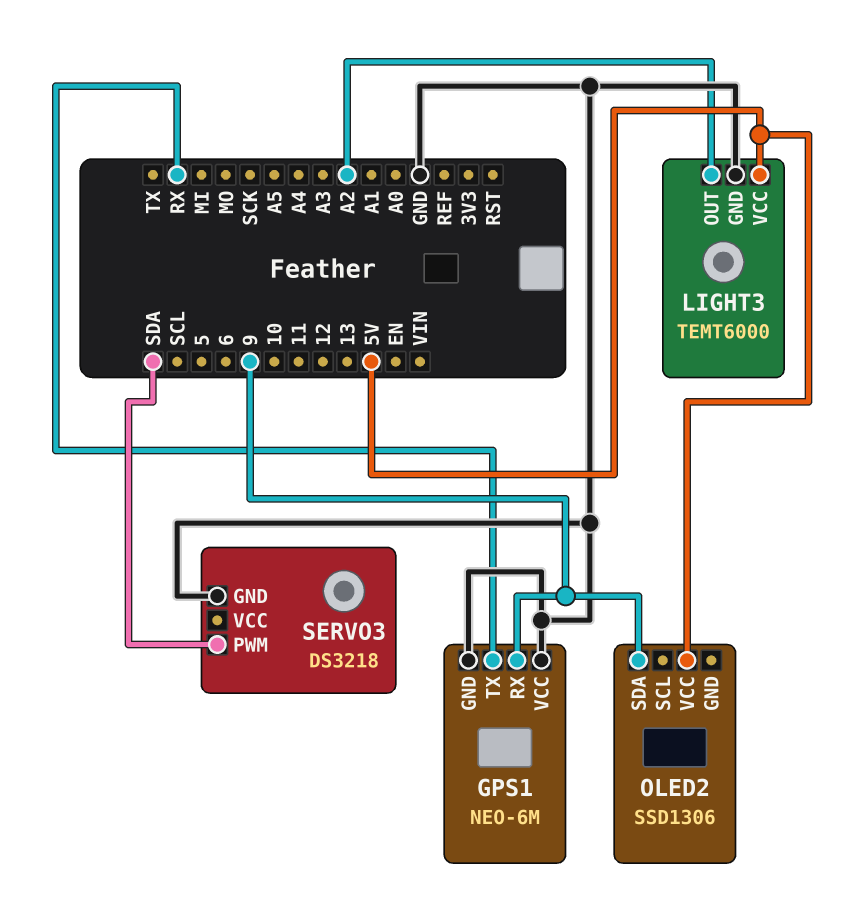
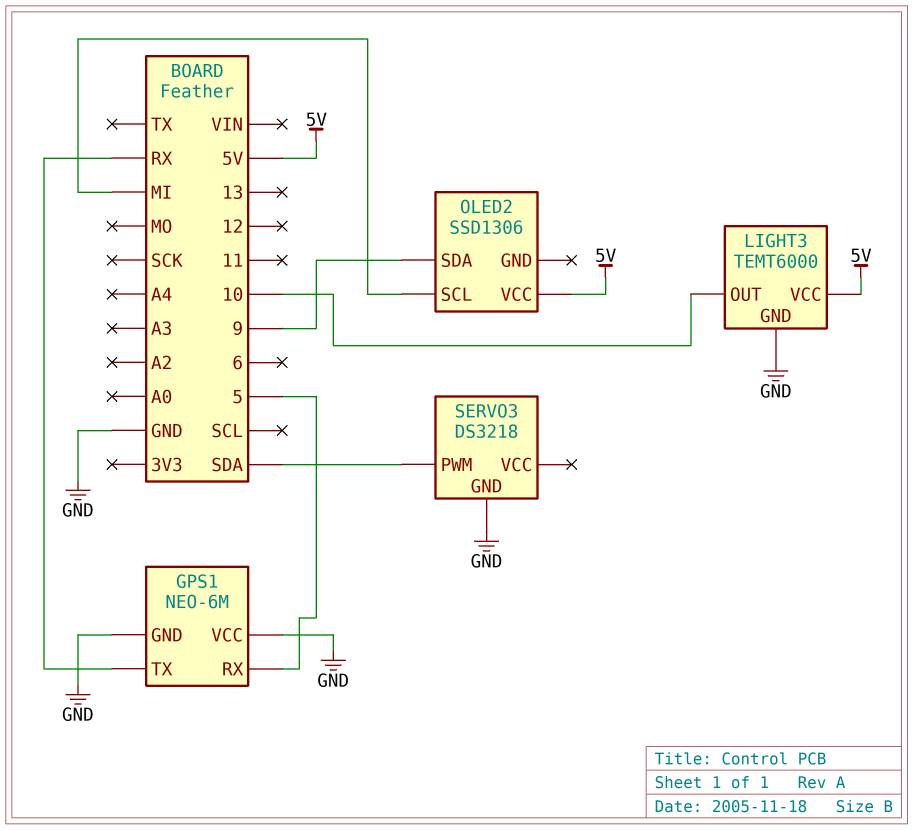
GPS1 pin RX: 9 -> 5
LIGHT3 pin OUT: A2 -> 10
OLED2 pin SCL: none -> MI

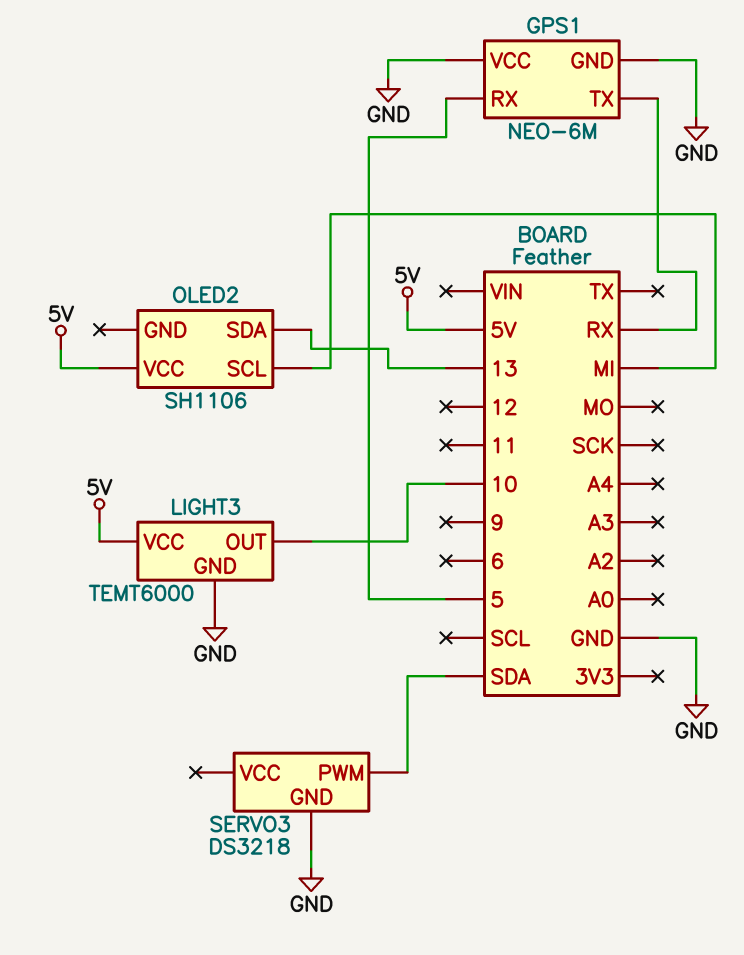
OLED2: SSD1306 -> SH1106
OLED2 pin SDA: 9 -> 13

